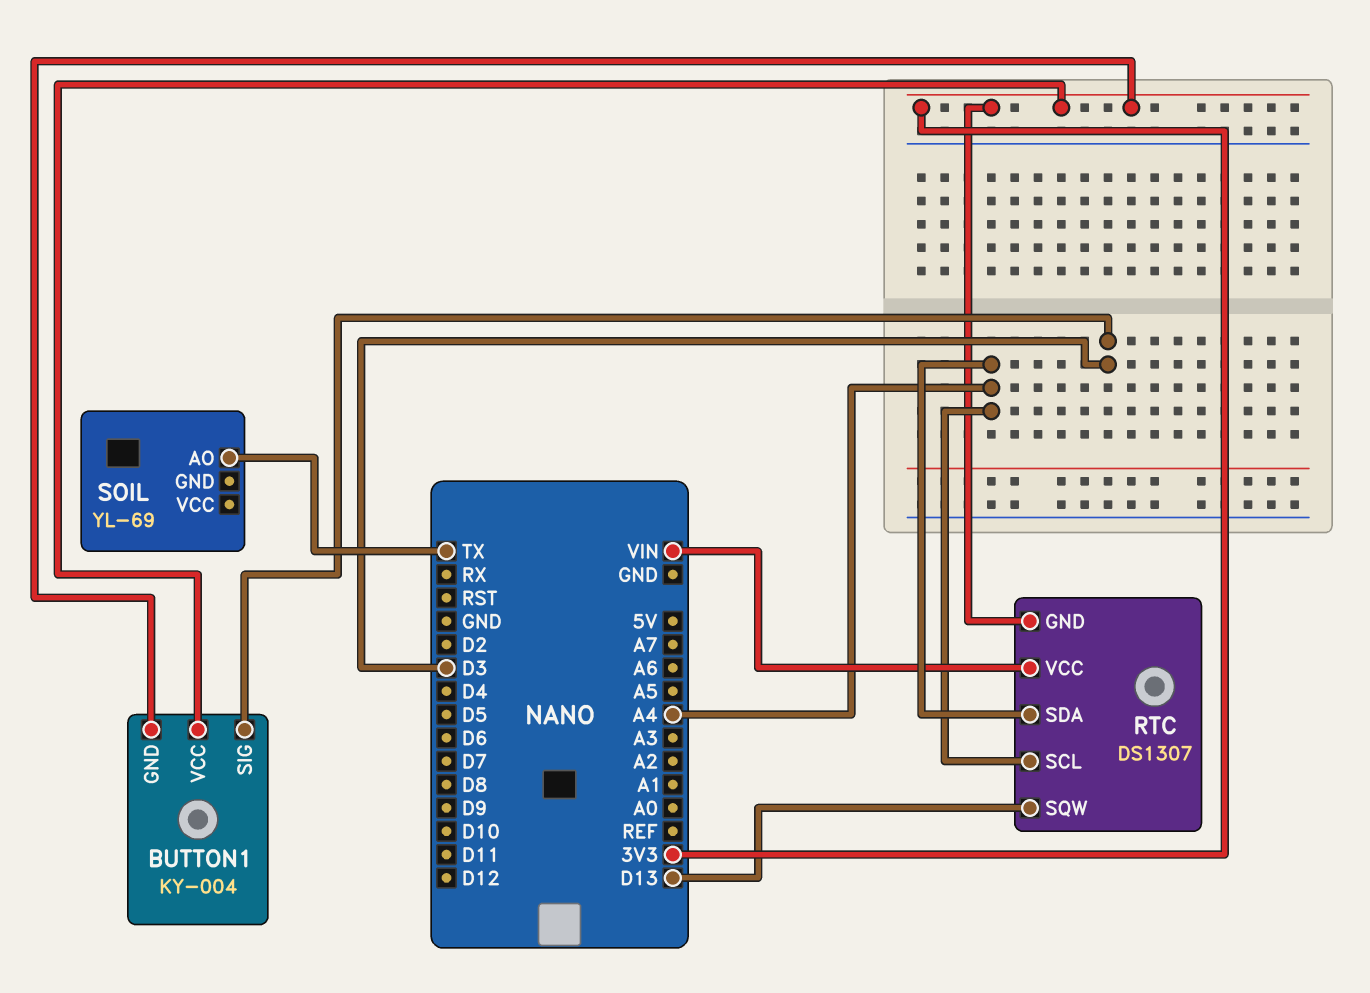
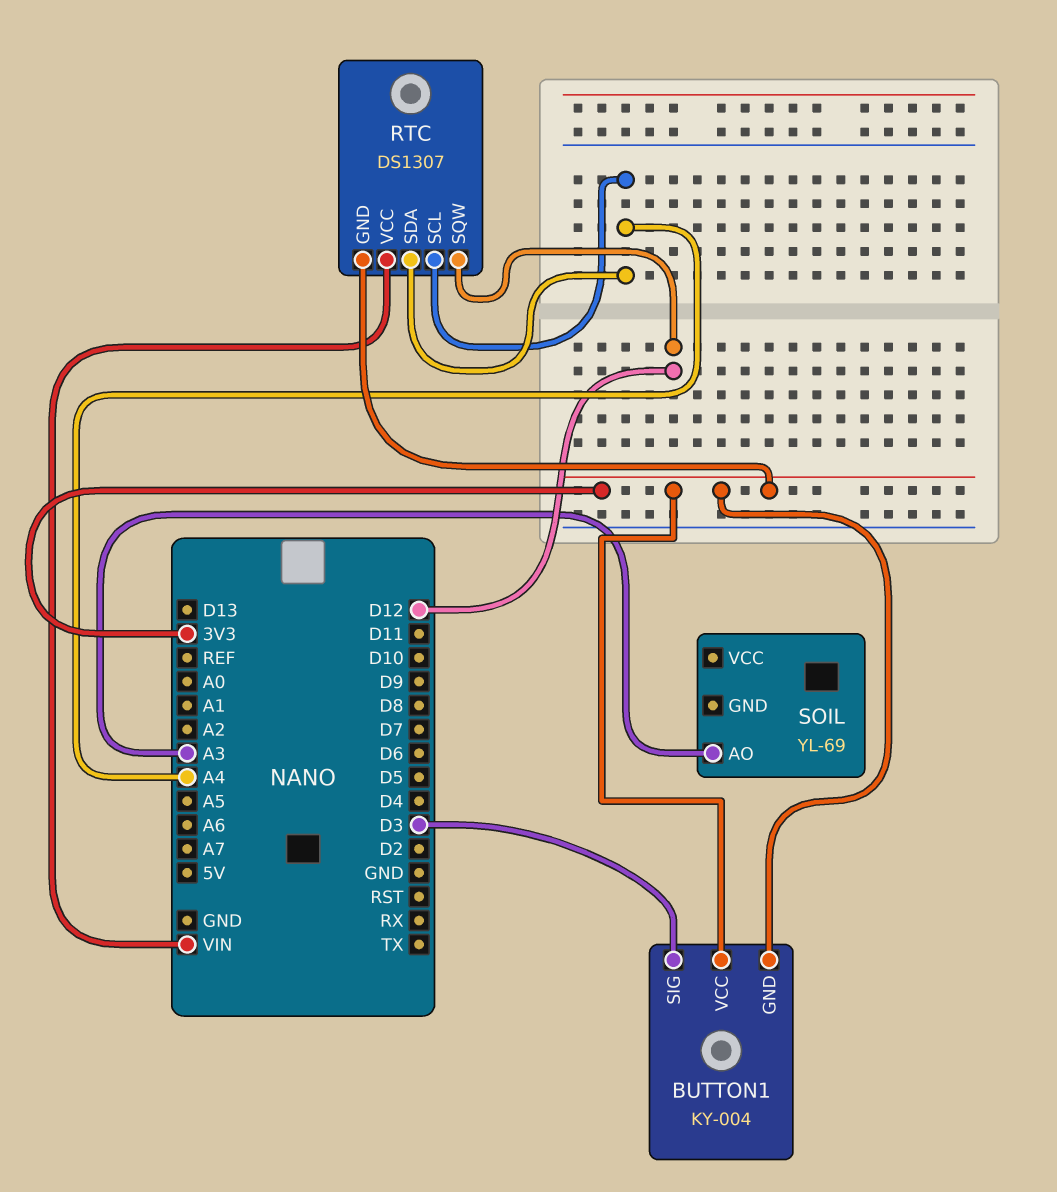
RTC pin SQW: D13 -> D12
SOIL pin AO: TX -> A3

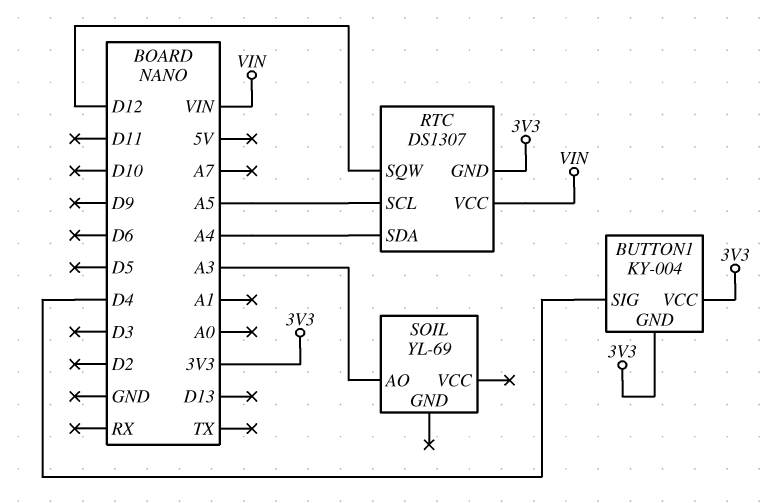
BUTTON1 pin SIG: D3 -> D4
RTC pin SCL: A4 -> A5

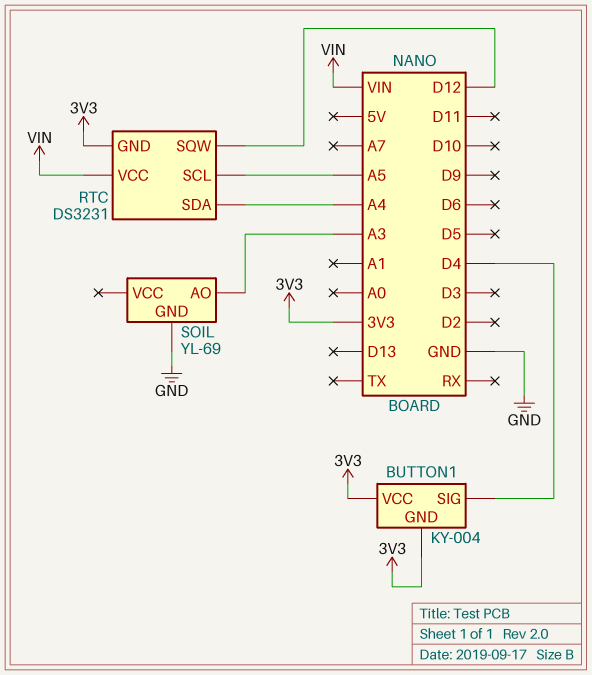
RTC: DS1307 -> DS3231
SOIL pin GND: none -> GND

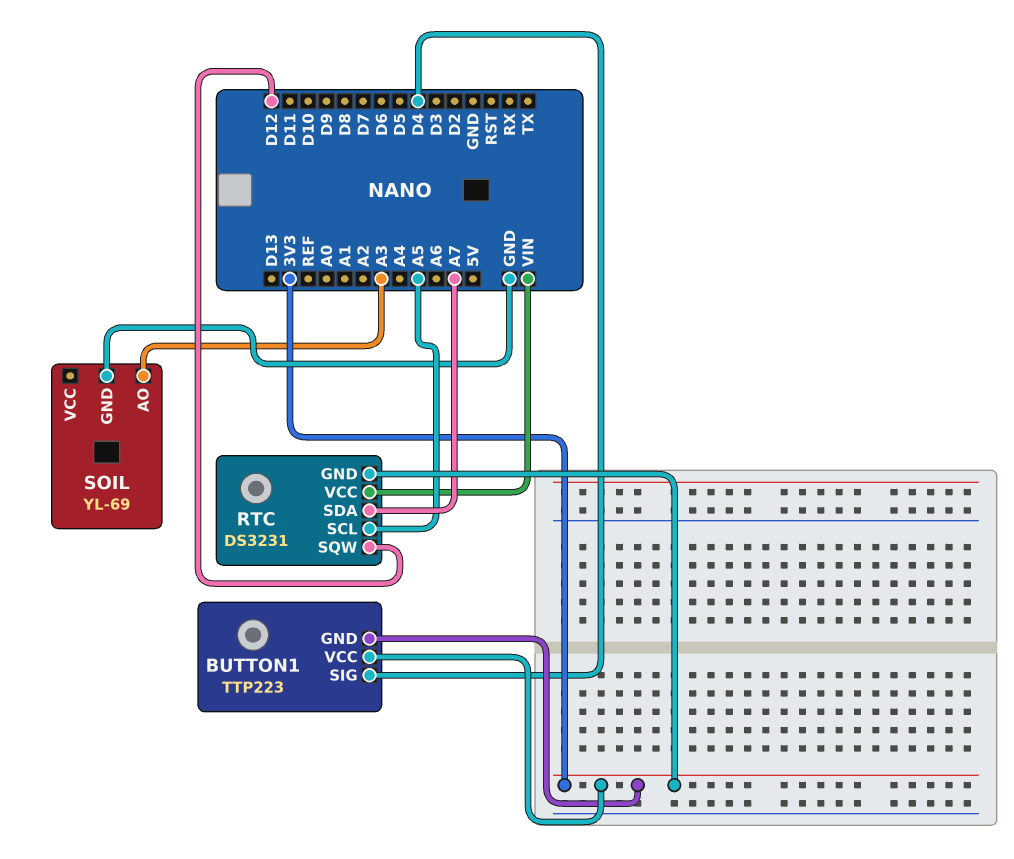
BUTTON1: KY-004 -> TTP223
RTC pin SDA: A4 -> A7

